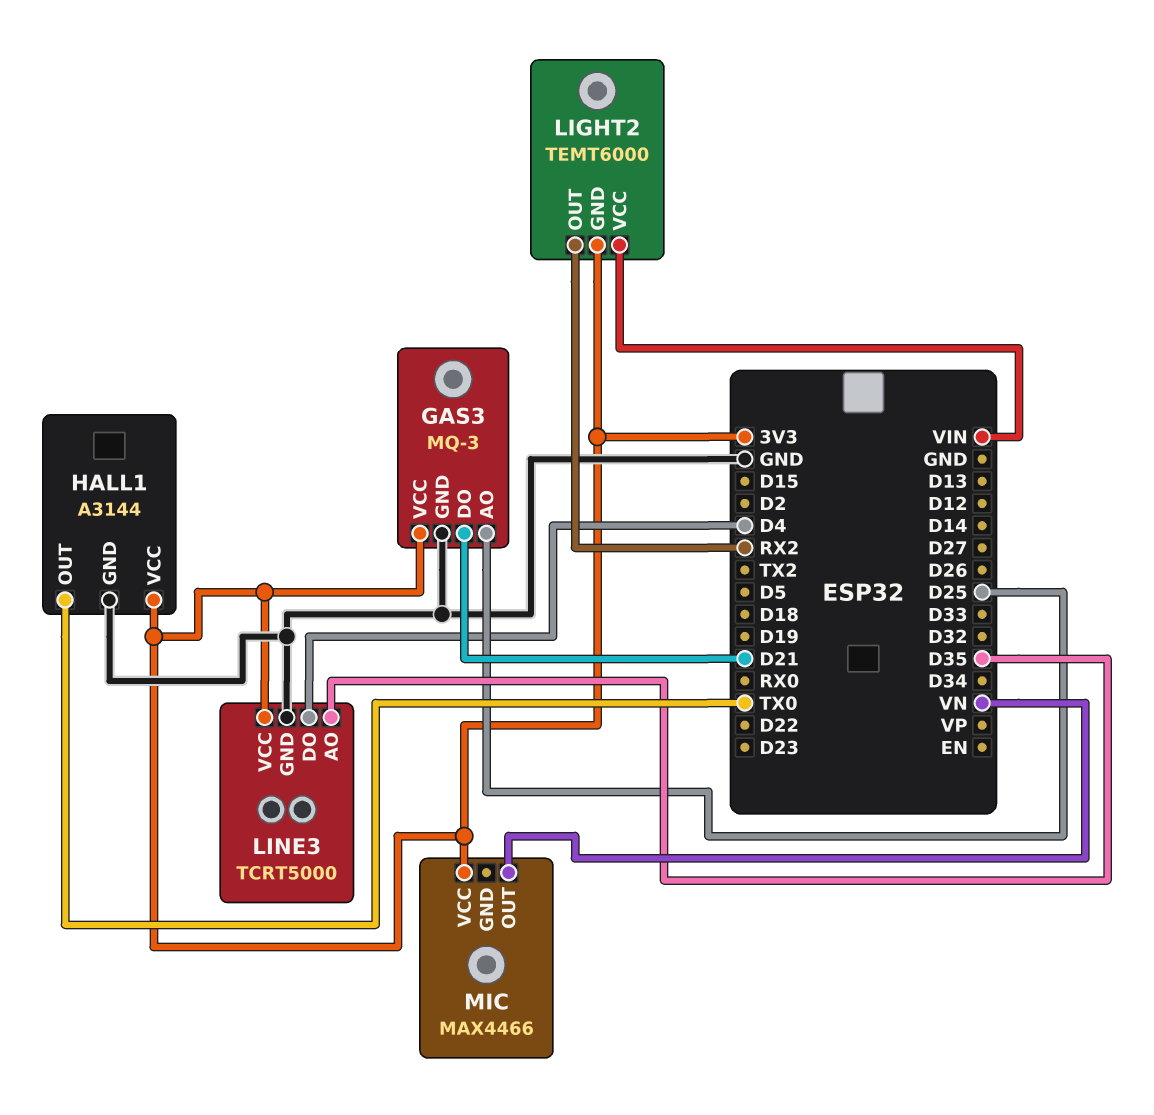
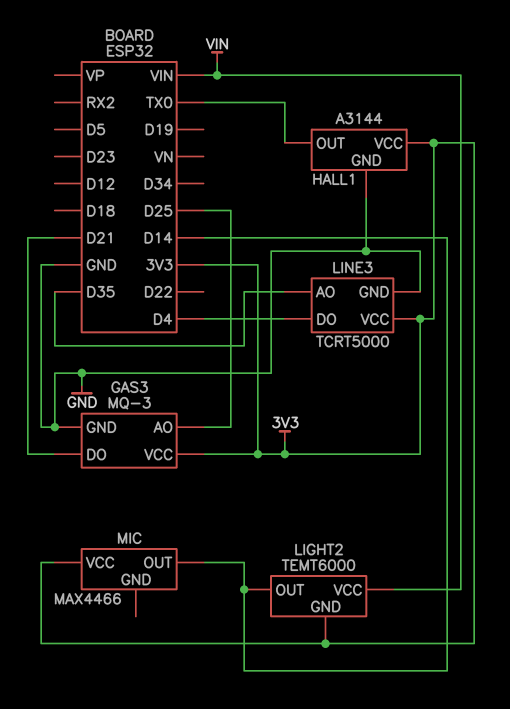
LIGHT2 pin OUT: RX2 -> D14
MIC pin OUT: VN -> D14

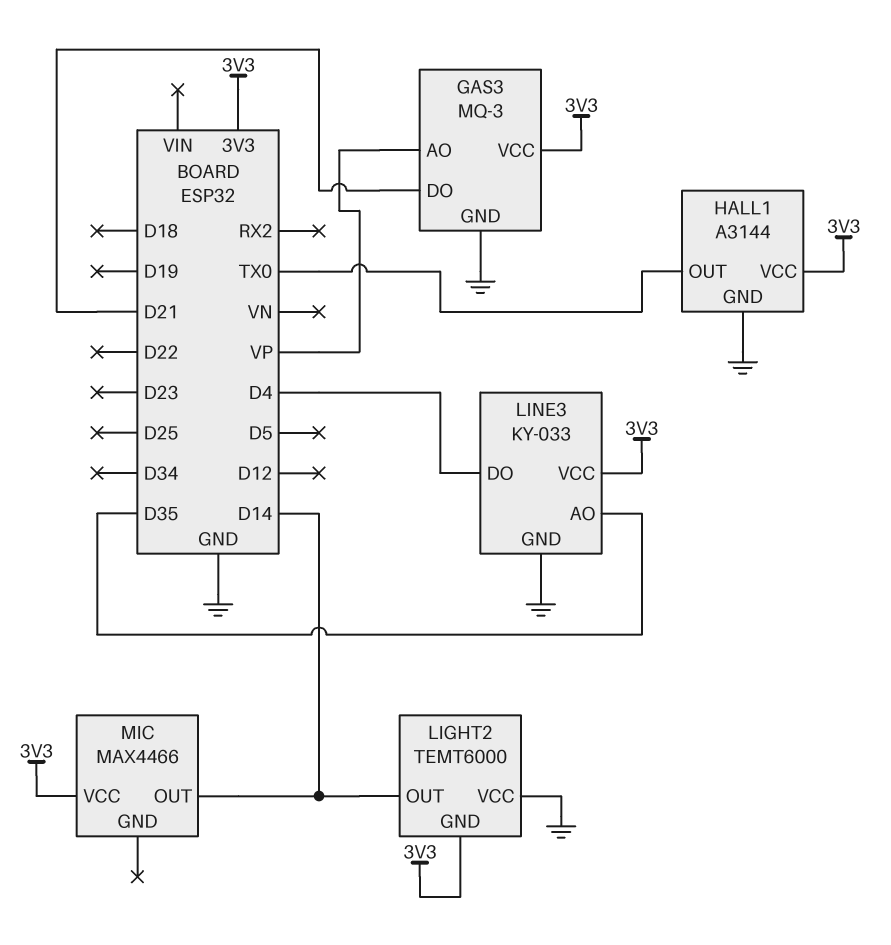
GAS3 pin AO: D25 -> VP
LIGHT2 pin VCC: VIN -> GND
LINE3: TCRT5000 -> KY-033

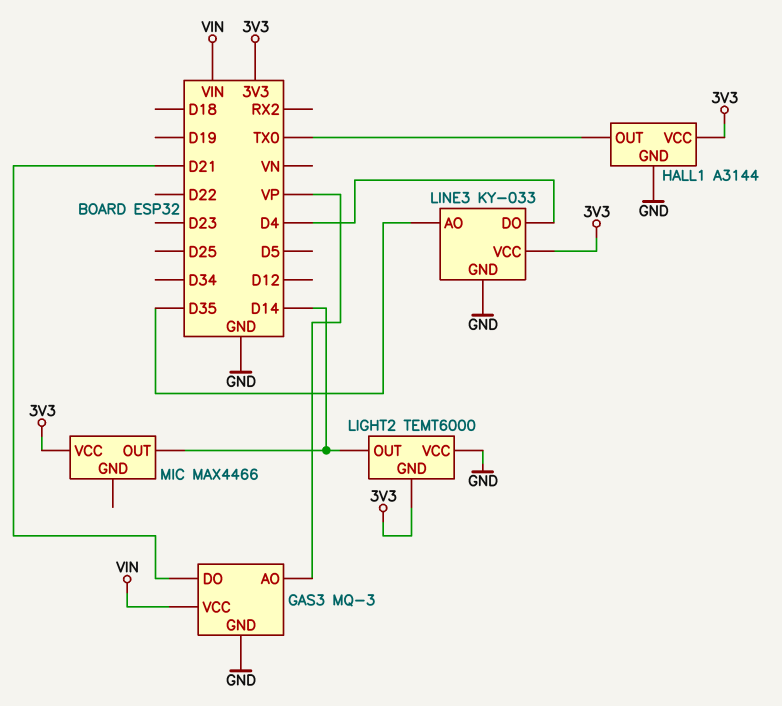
GAS3 pin VCC: 3V3 -> VIN

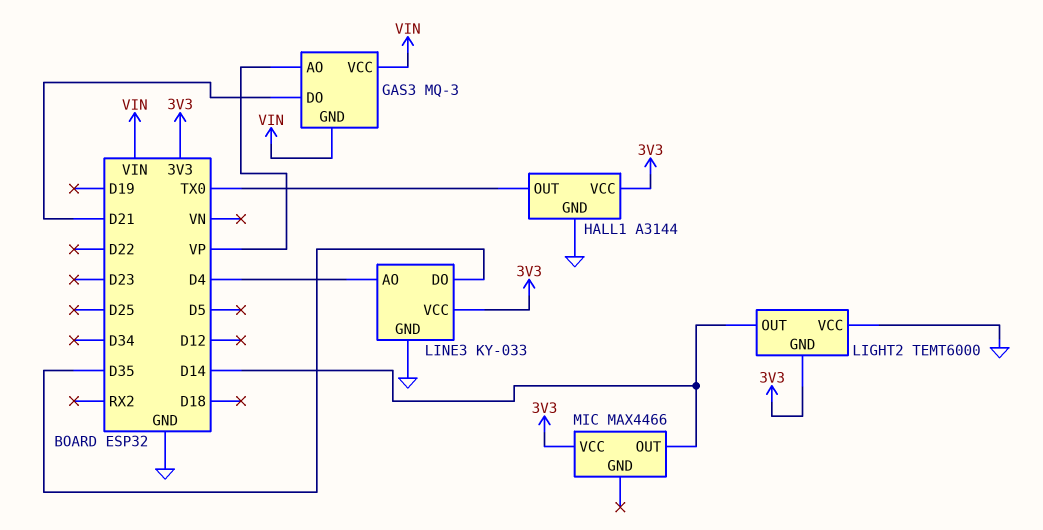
GAS3 pin GND: GND -> VIN
LINE3 pin AO: D35 -> D4
LINE3 pin DO: D4 -> D35

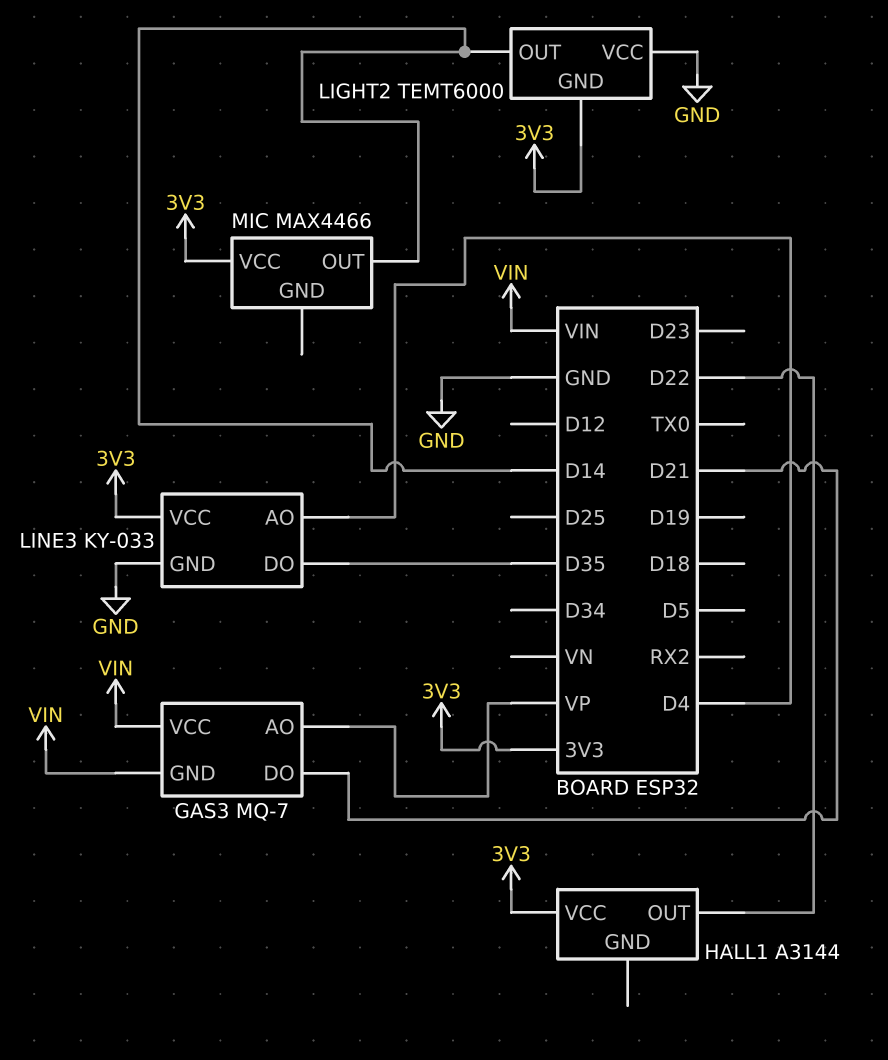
GAS3: MQ-3 -> MQ-7
HALL1 pin GND: GND -> none
HALL1 pin OUT: TX0 -> D22

